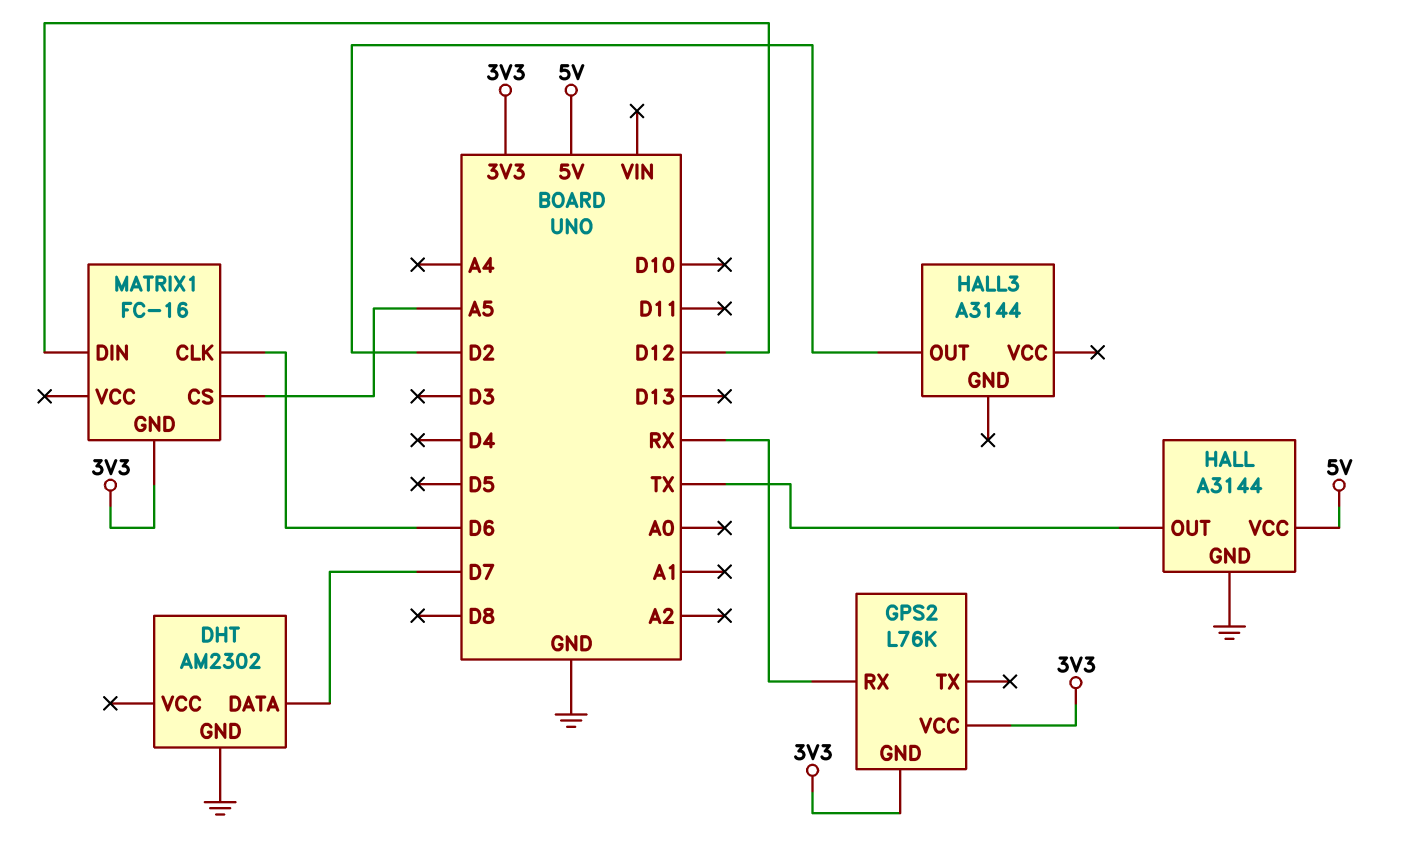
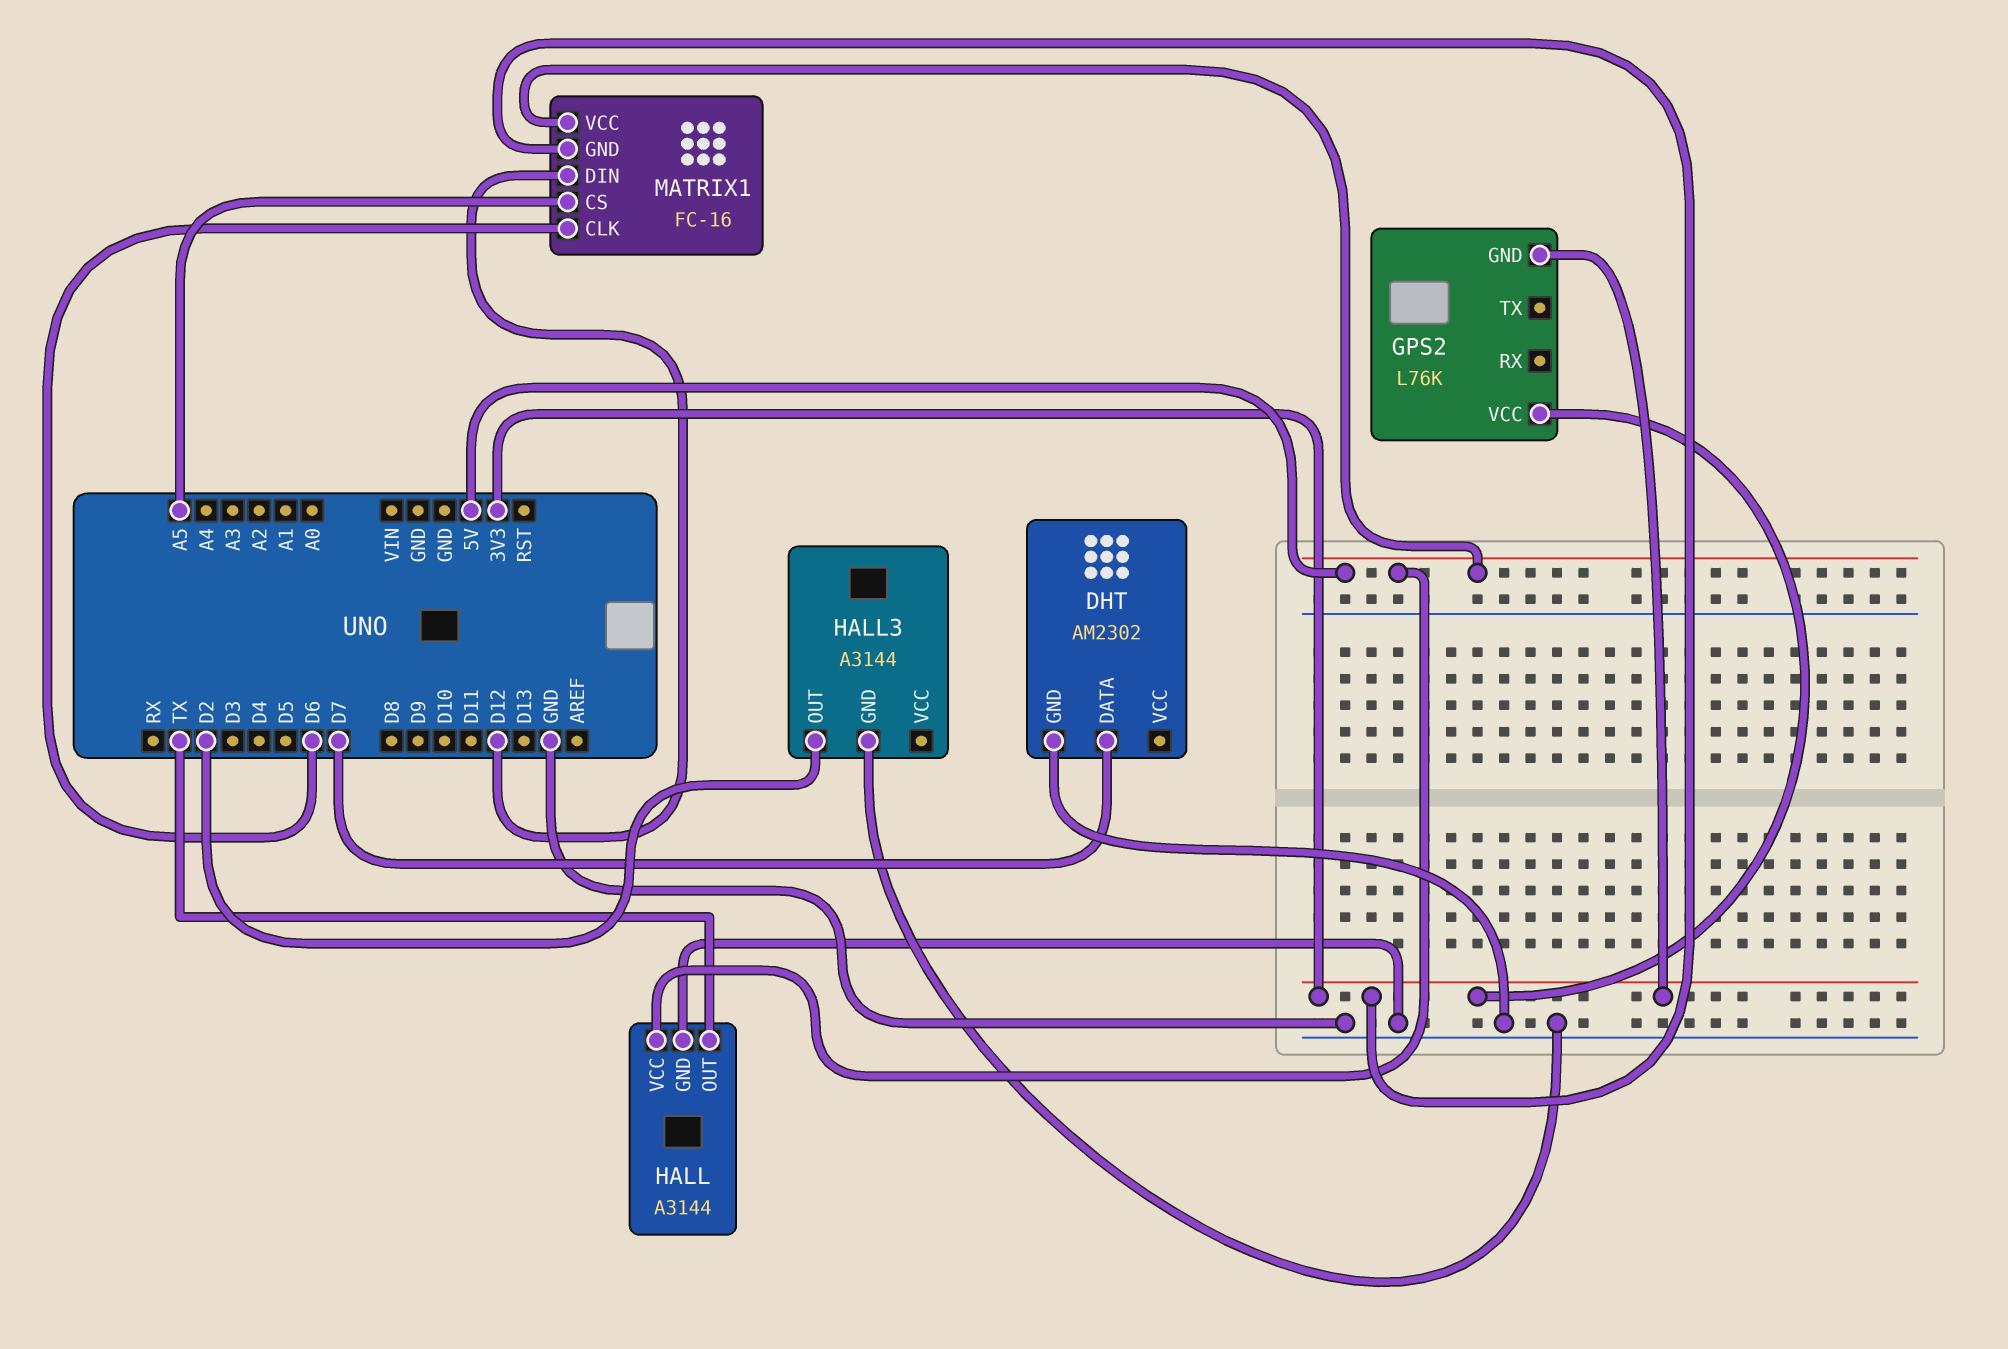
GPS2 pin RX: RX -> none
HALL3 pin GND: none -> GND
MATRIX1 pin VCC: none -> 5V

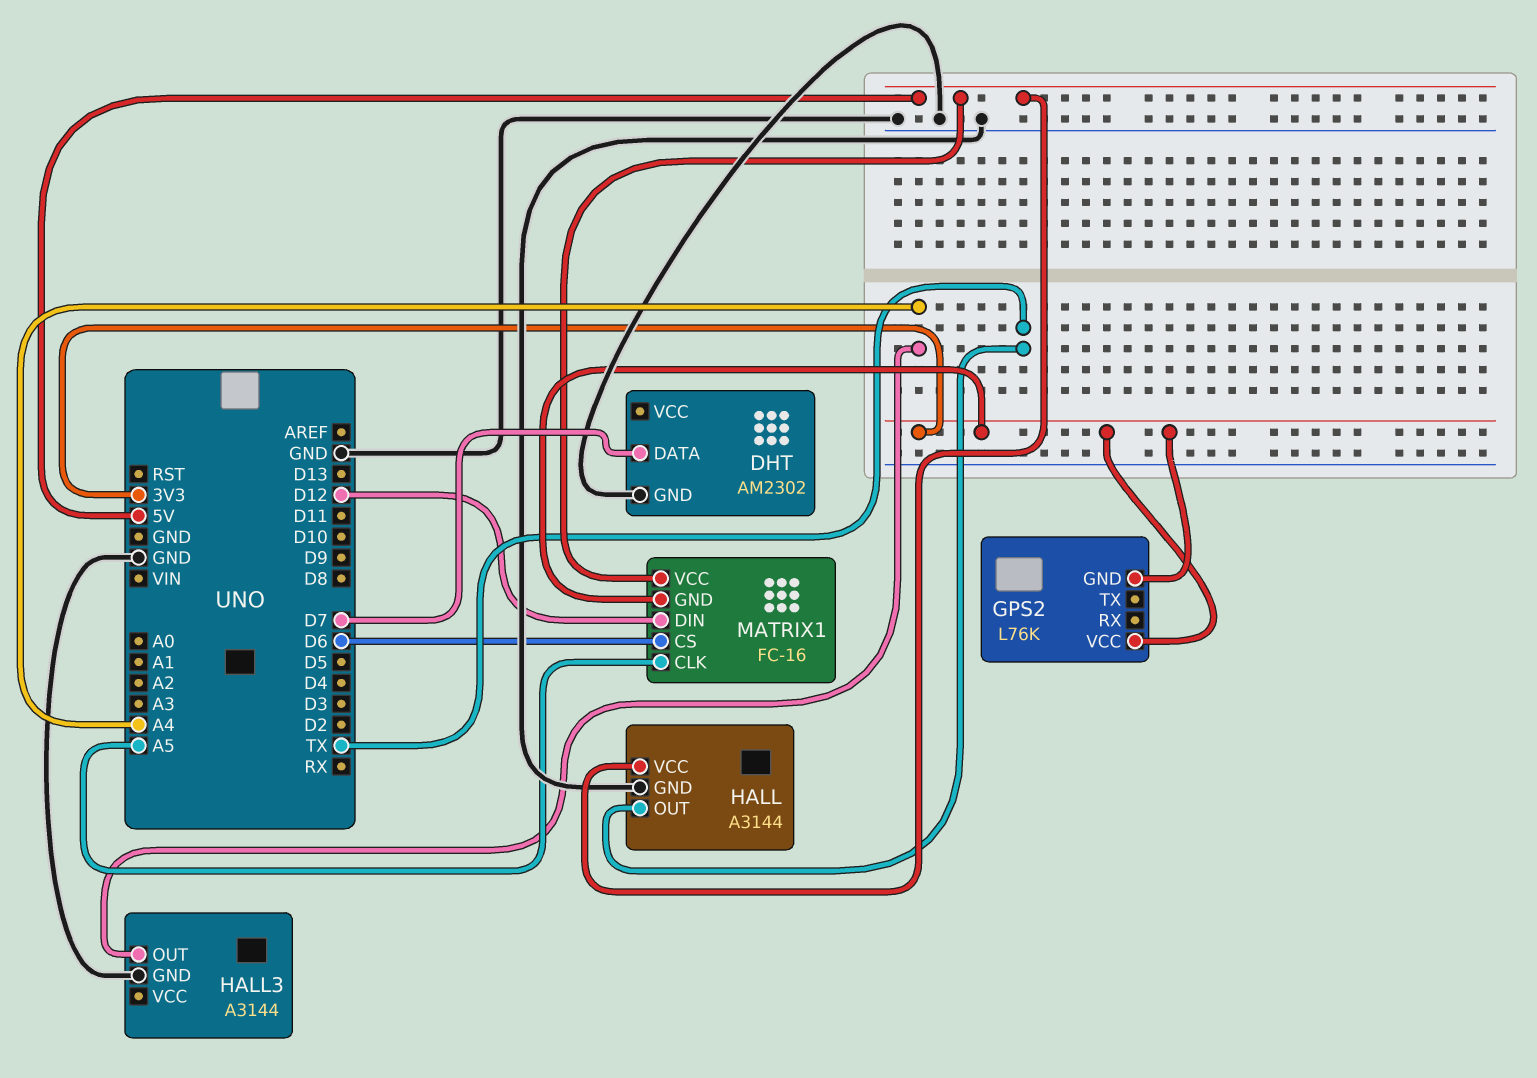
HALL3 pin OUT: D2 -> A4
MATRIX1 pin CLK: D6 -> A5
MATRIX1 pin CS: A5 -> D6

